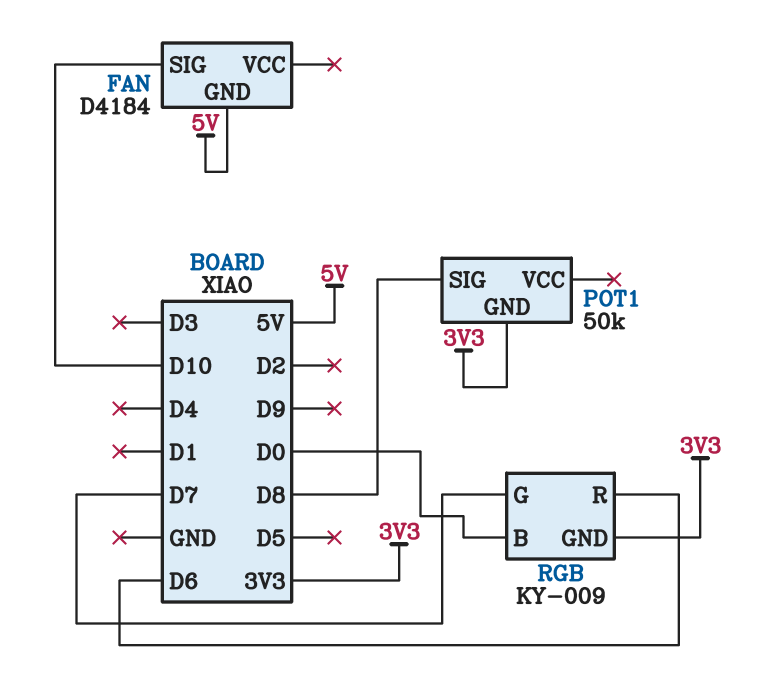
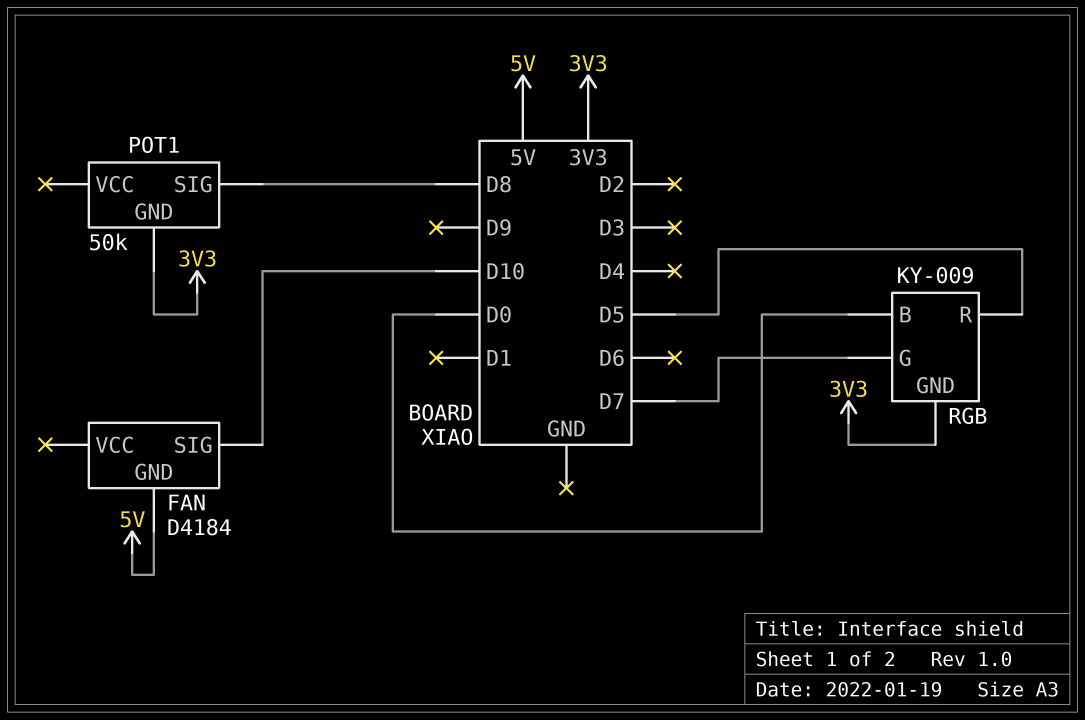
RGB pin R: D6 -> D5

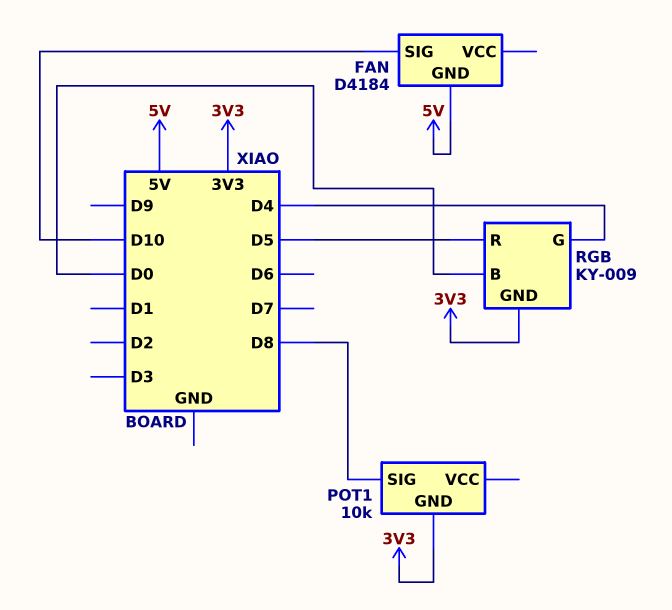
POT1: 50k -> 10k
RGB pin G: D7 -> D4

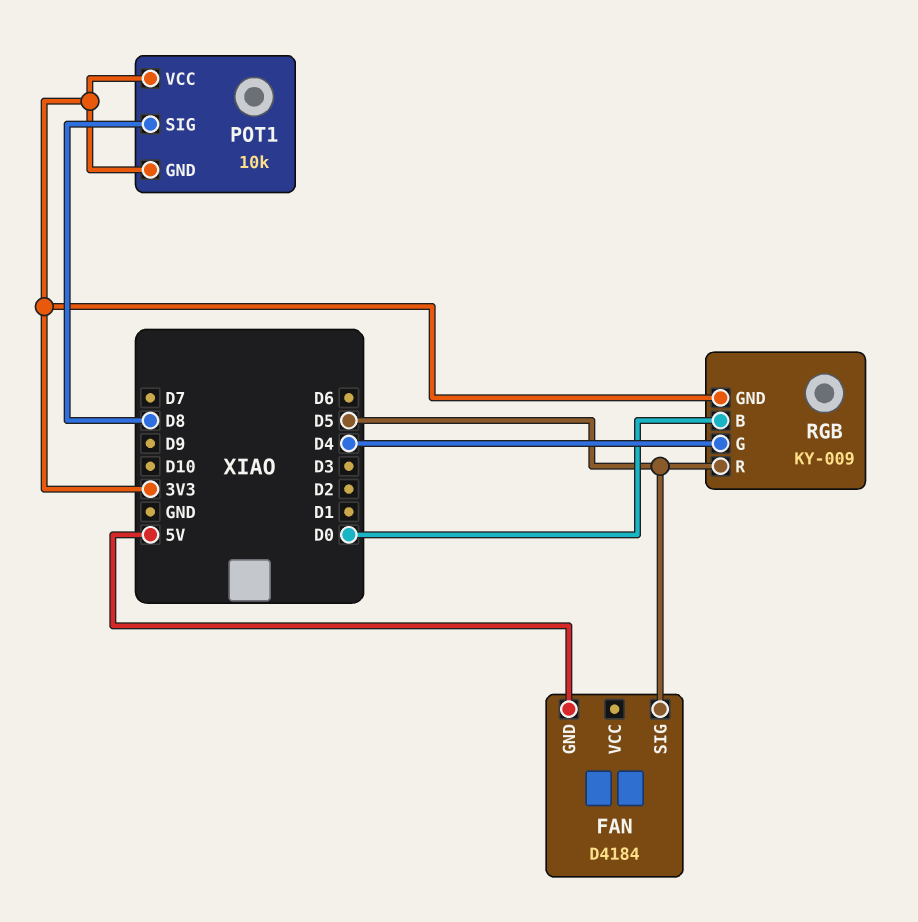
FAN pin SIG: D10 -> D5
POT1 pin VCC: none -> 3V3

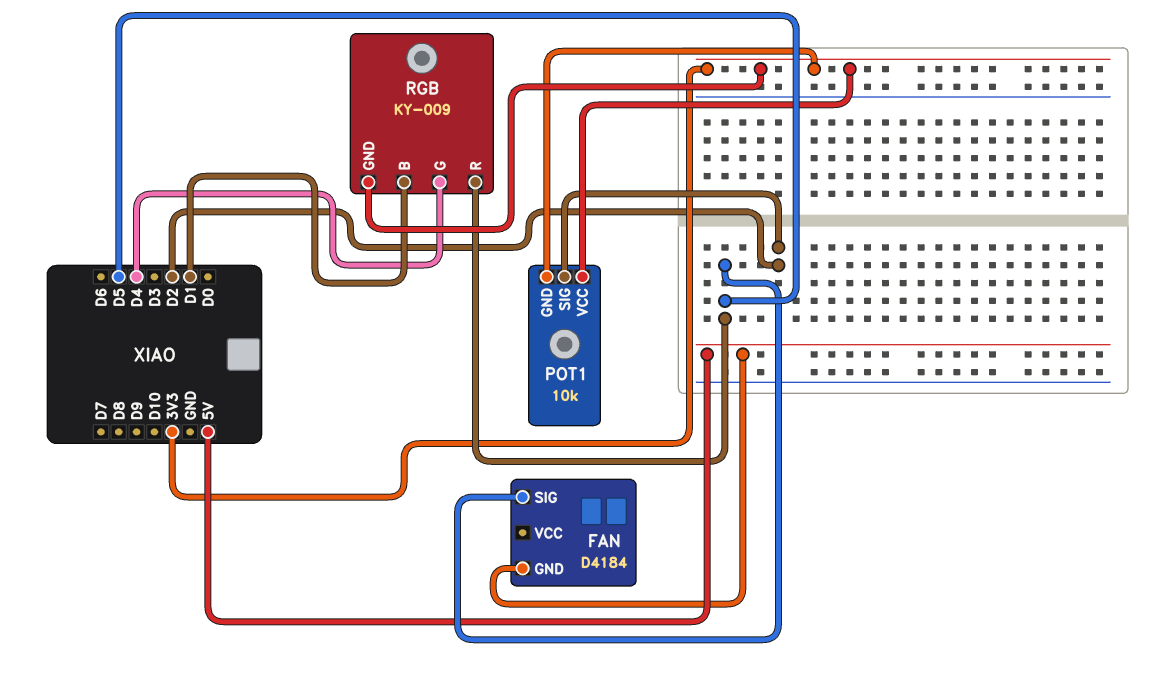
POT1 pin SIG: D8 -> D2
RGB pin B: D0 -> D1

